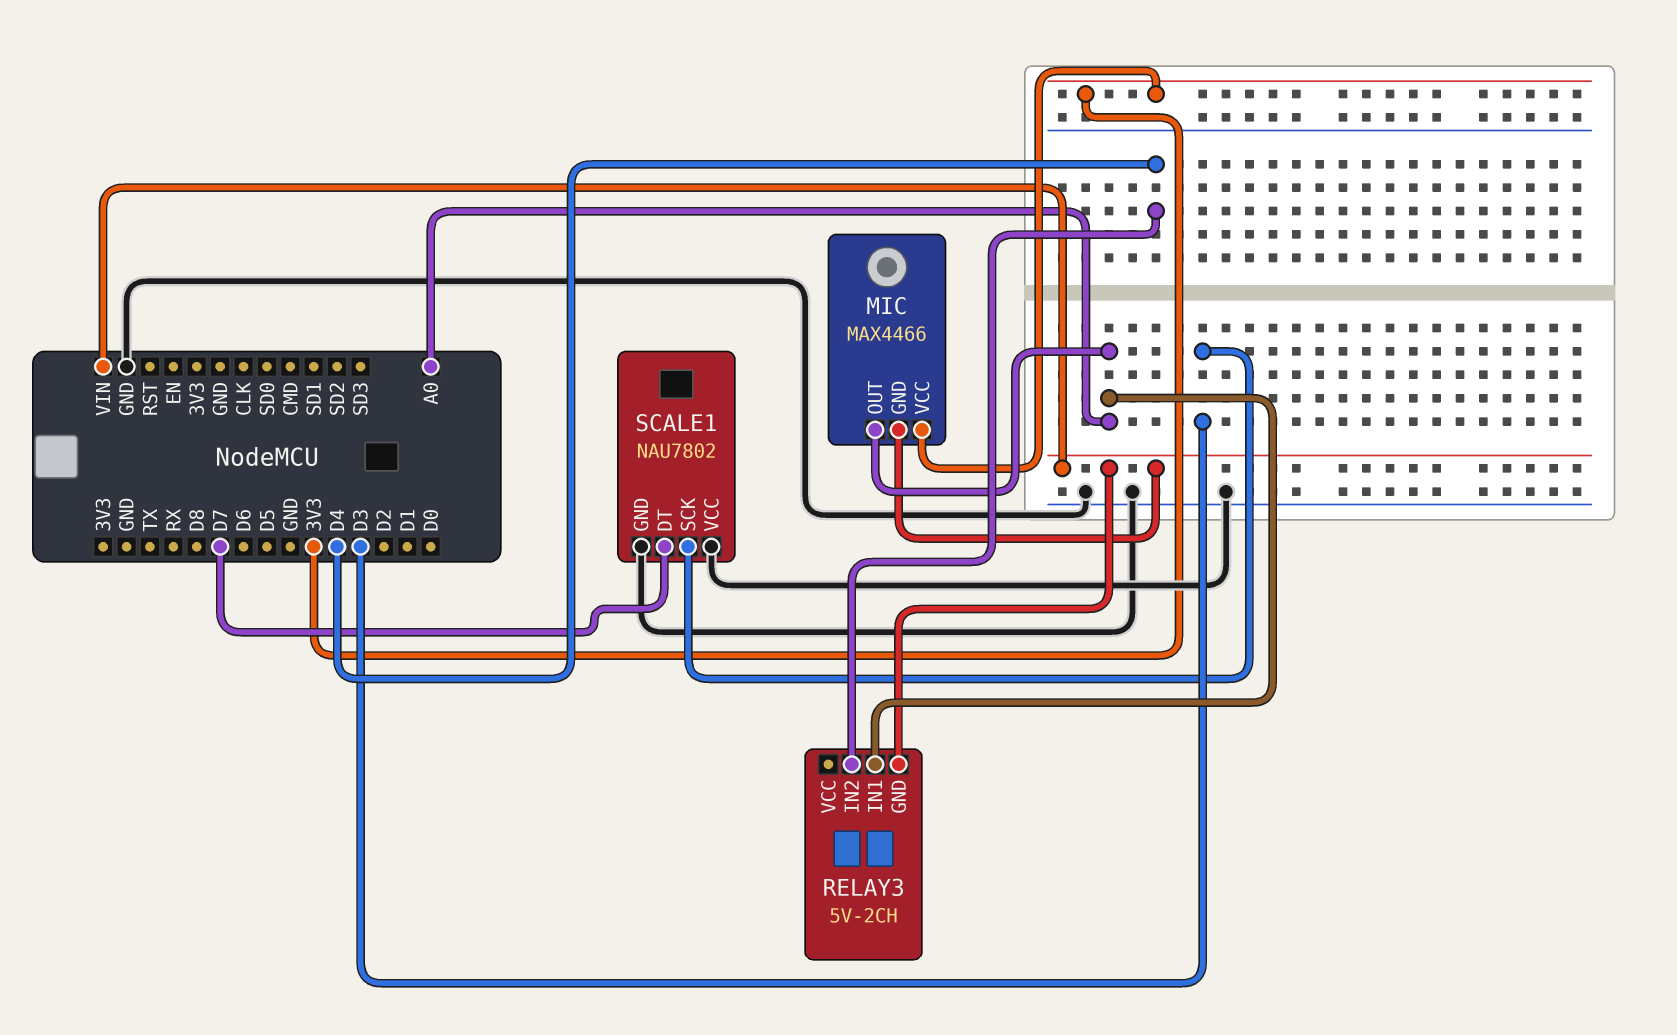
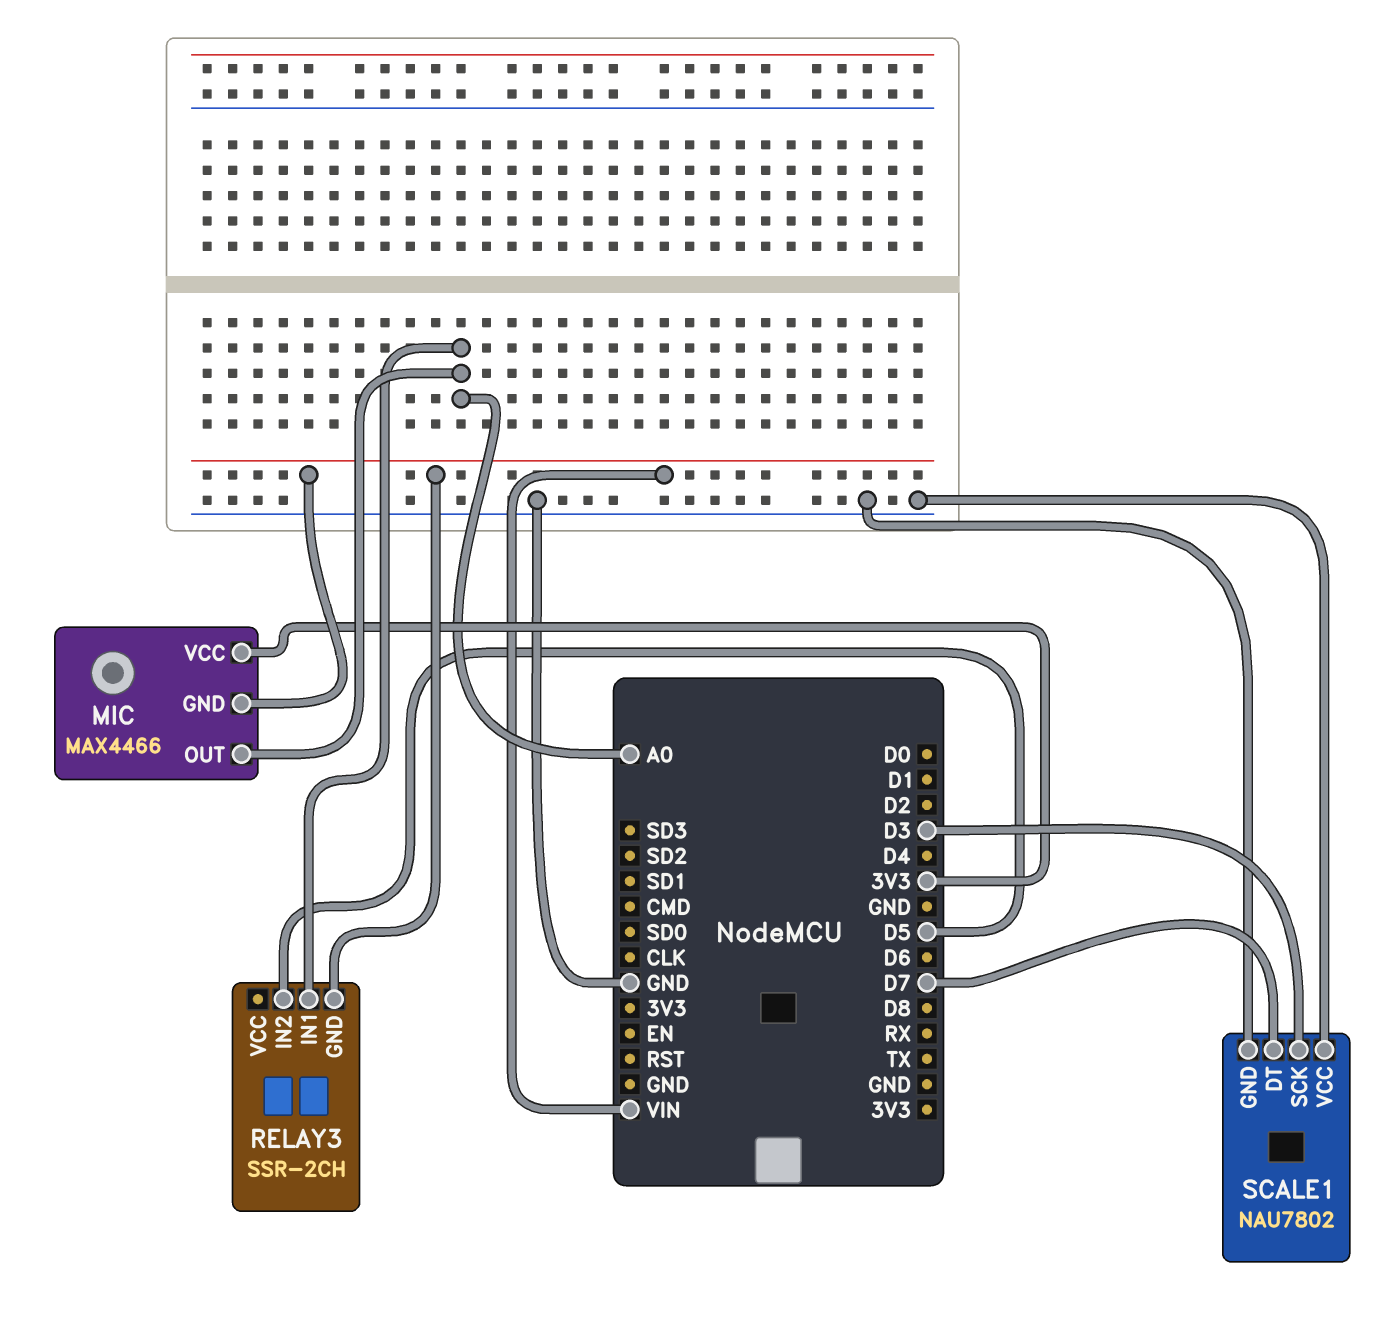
RELAY3: 5V-2CH -> SSR-2CH
RELAY3 pin IN2: D4 -> D5

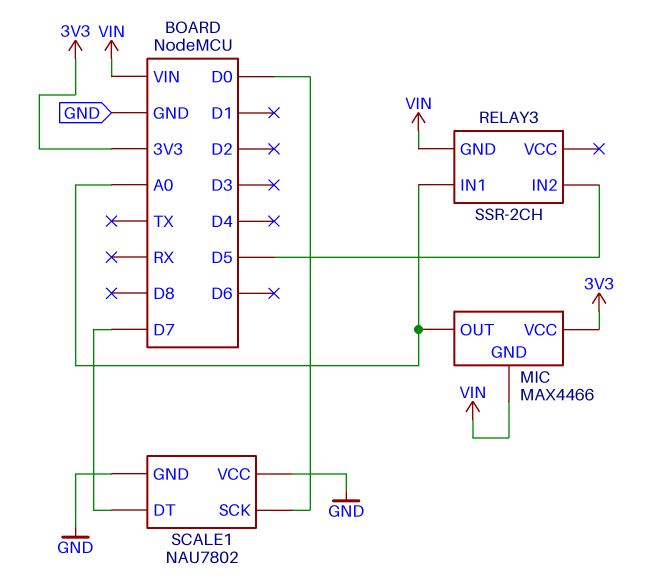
SCALE1 pin SCK: D3 -> D0

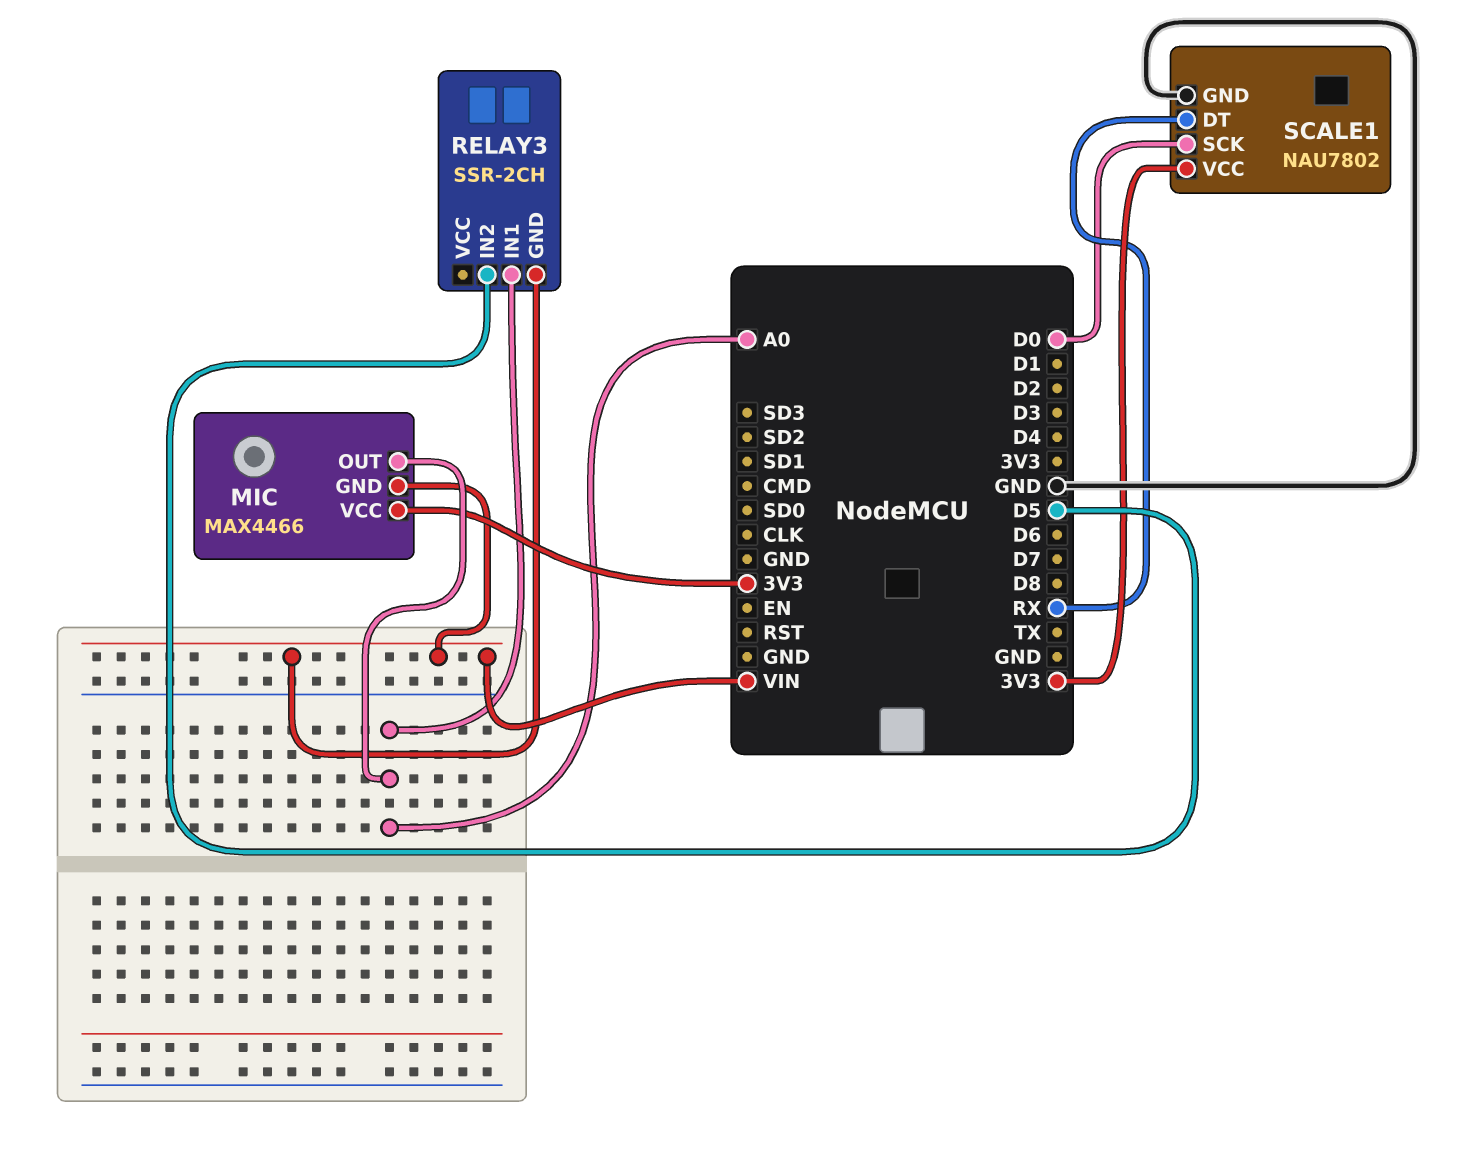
SCALE1 pin DT: D7 -> RX
SCALE1 pin VCC: GND -> 3V3

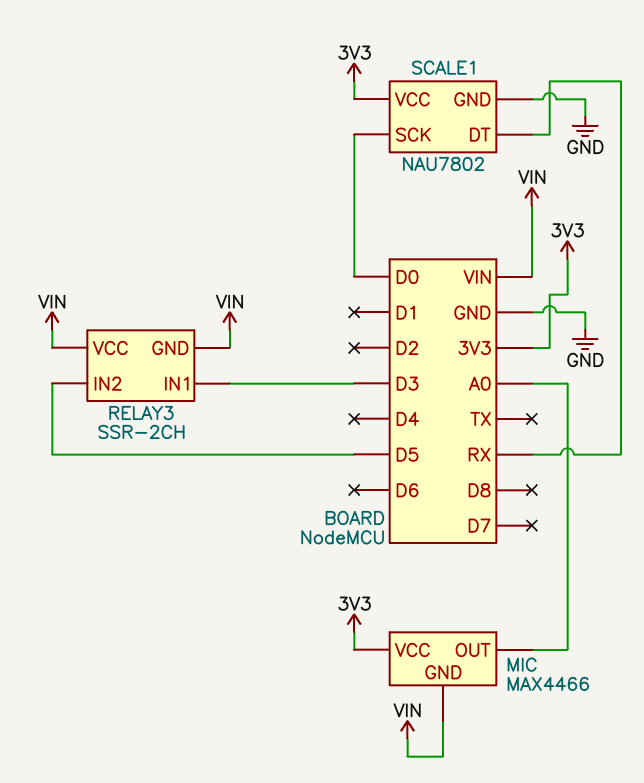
RELAY3 pin IN1: A0 -> D3
RELAY3 pin VCC: none -> VIN

